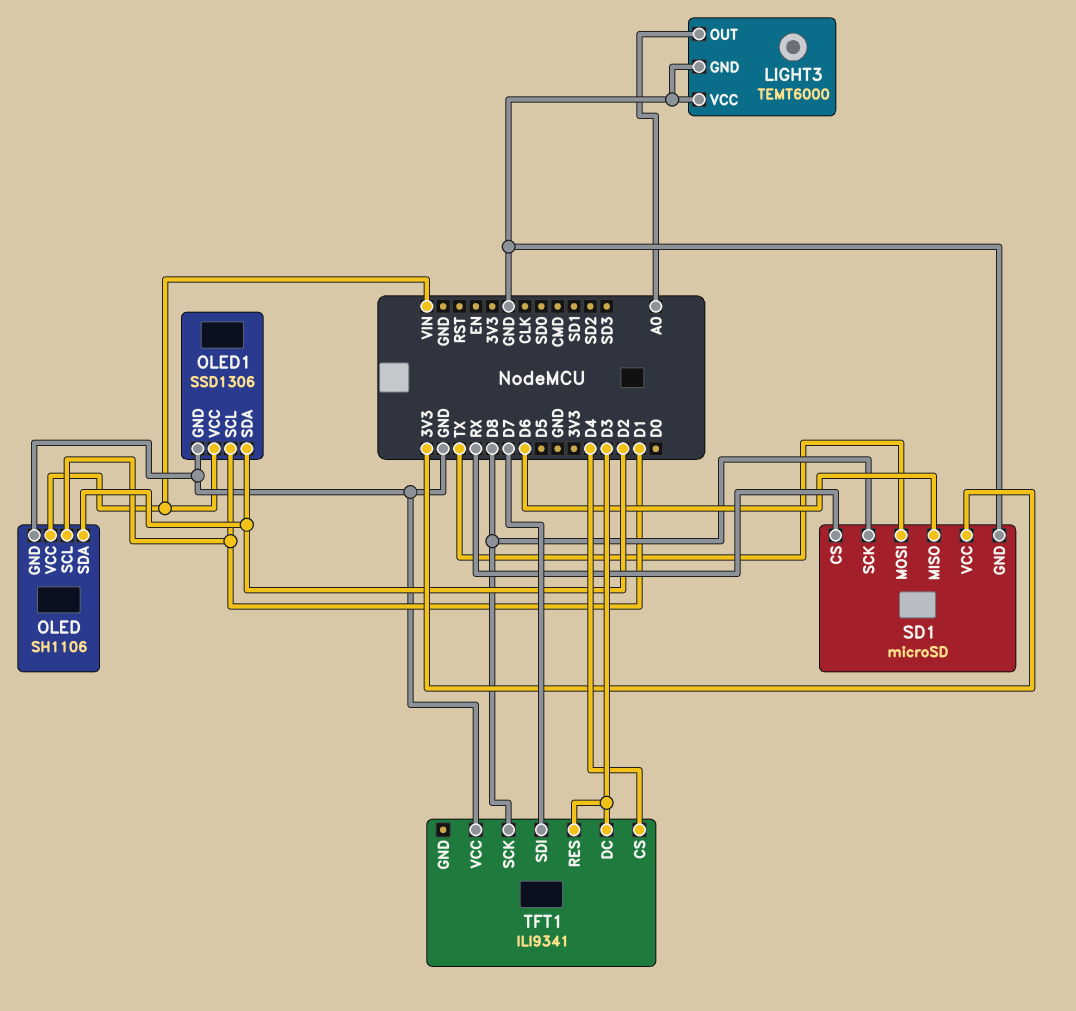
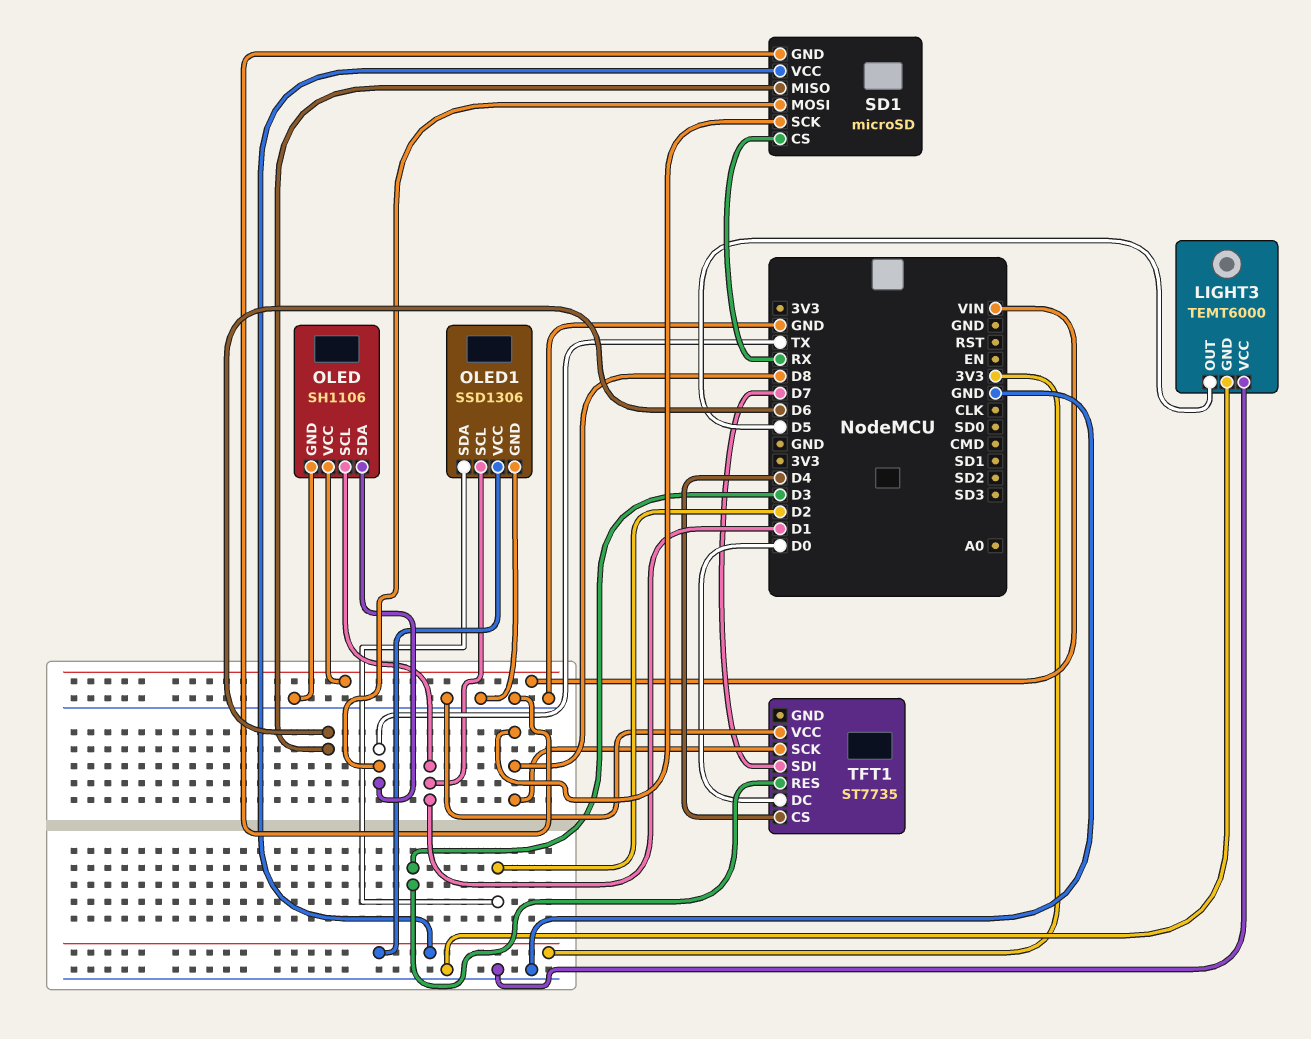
LIGHT3 pin OUT: A0 -> D5
OLED pin SDA: D2 -> TX
OLED1 pin VCC: VIN -> 3V3
TFT1: ILI9341 -> ST7735
TFT1 pin DC: D3 -> D0

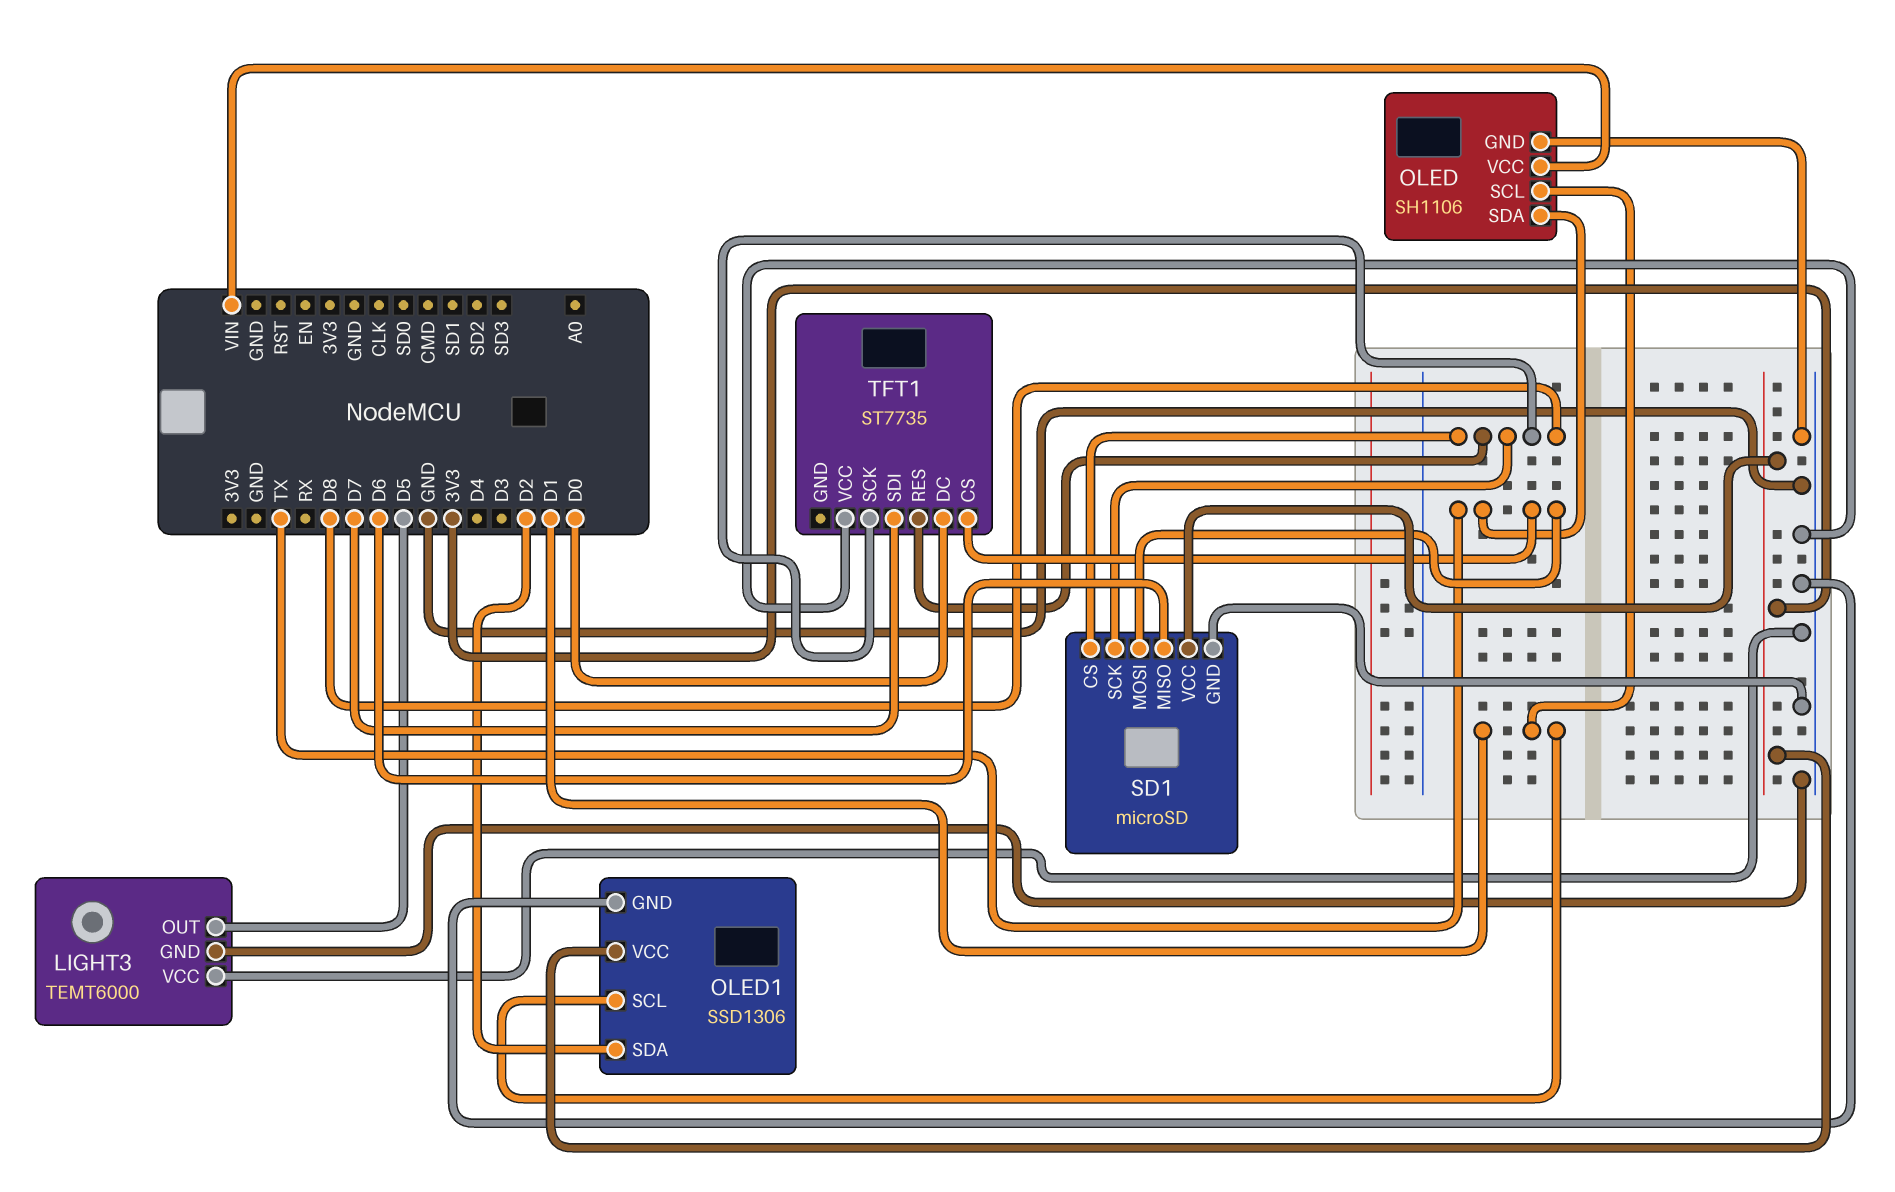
SD1 pin CS: RX -> D8
TFT1 pin CS: D4 -> TX
TFT1 pin RES: D3 -> D8

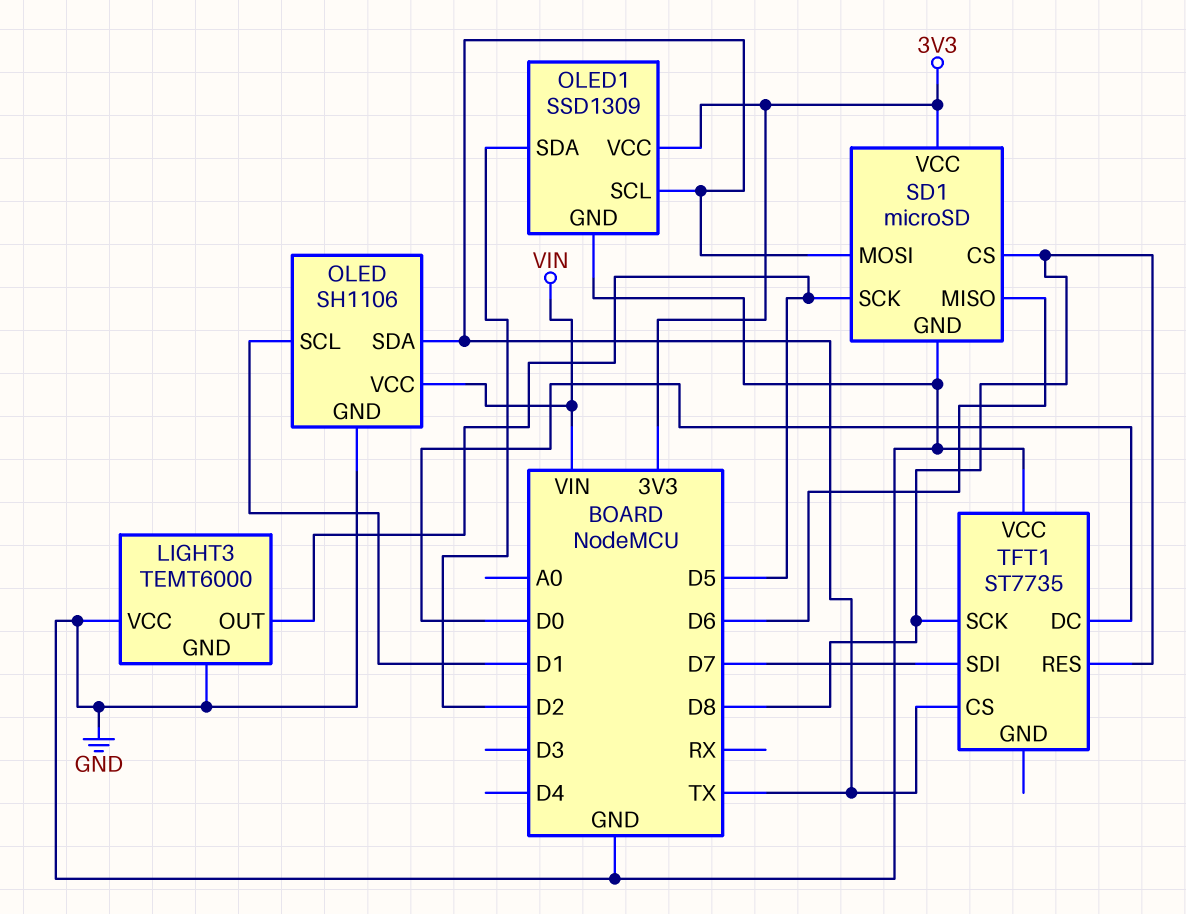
OLED1: SSD1306 -> SSD1309
OLED1 pin SCL: D1 -> TX
SD1 pin SCK: D8 -> D5

